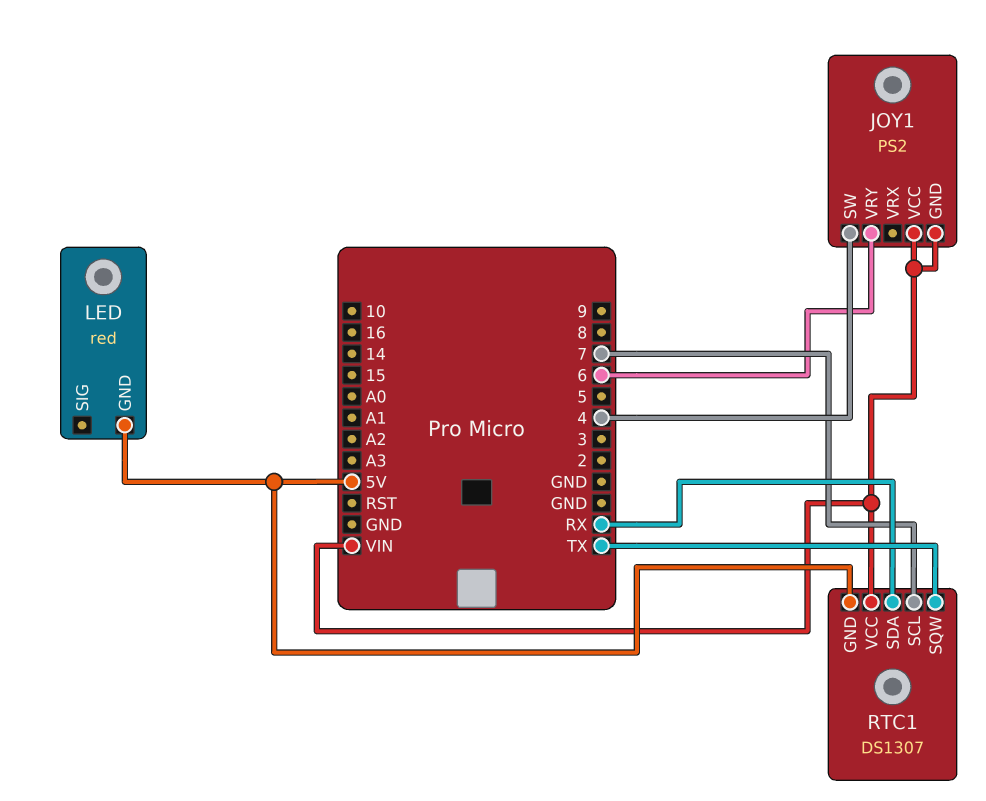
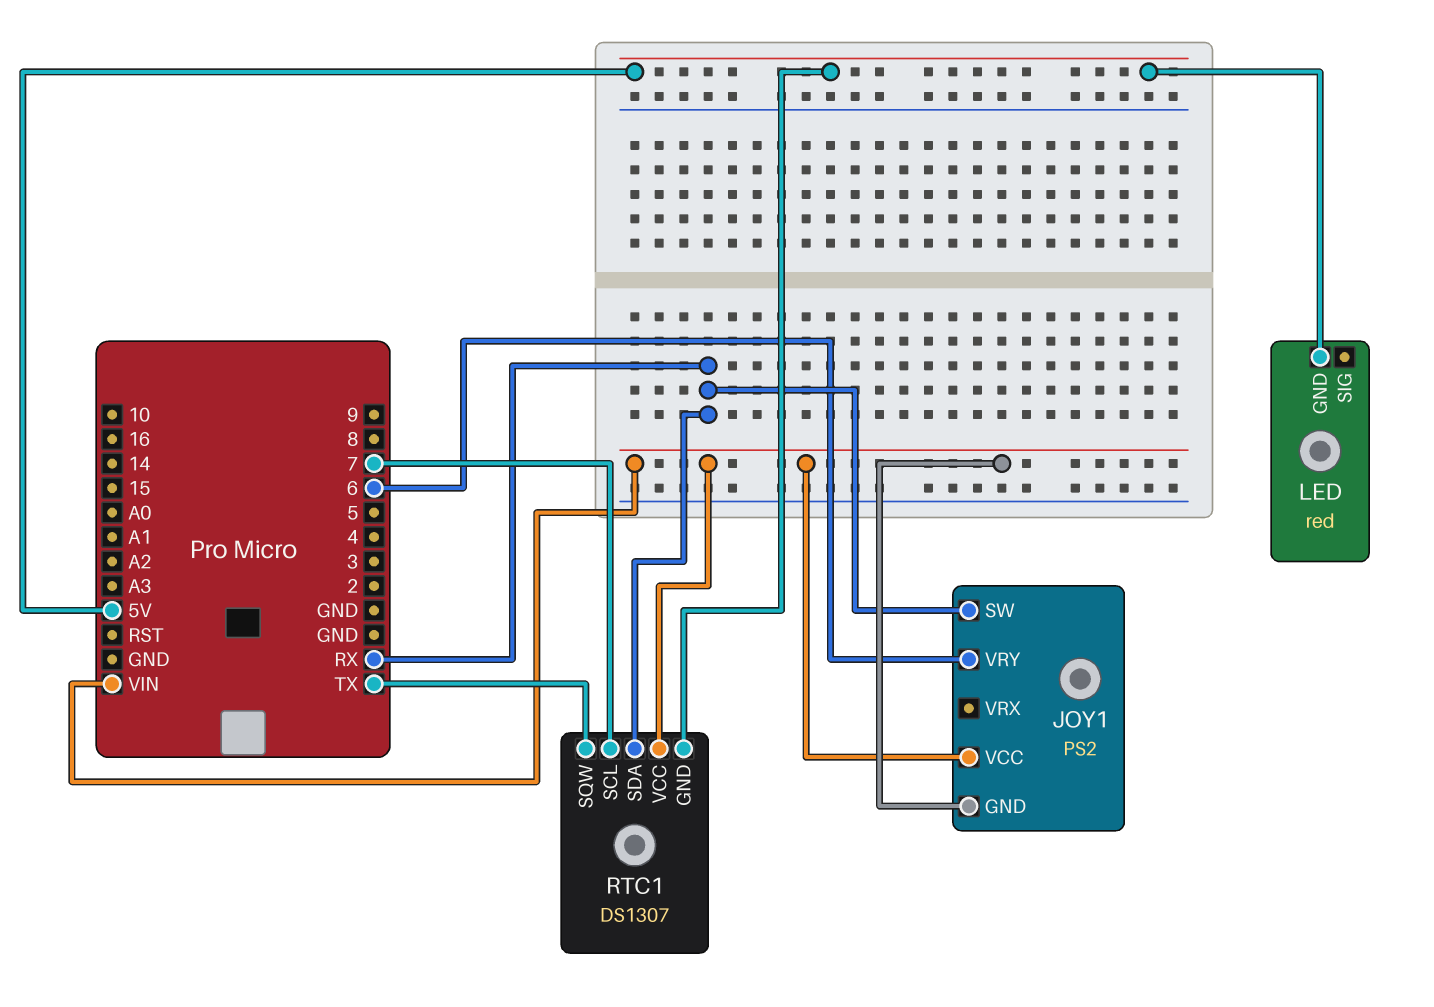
JOY1 pin SW: 4 -> RX

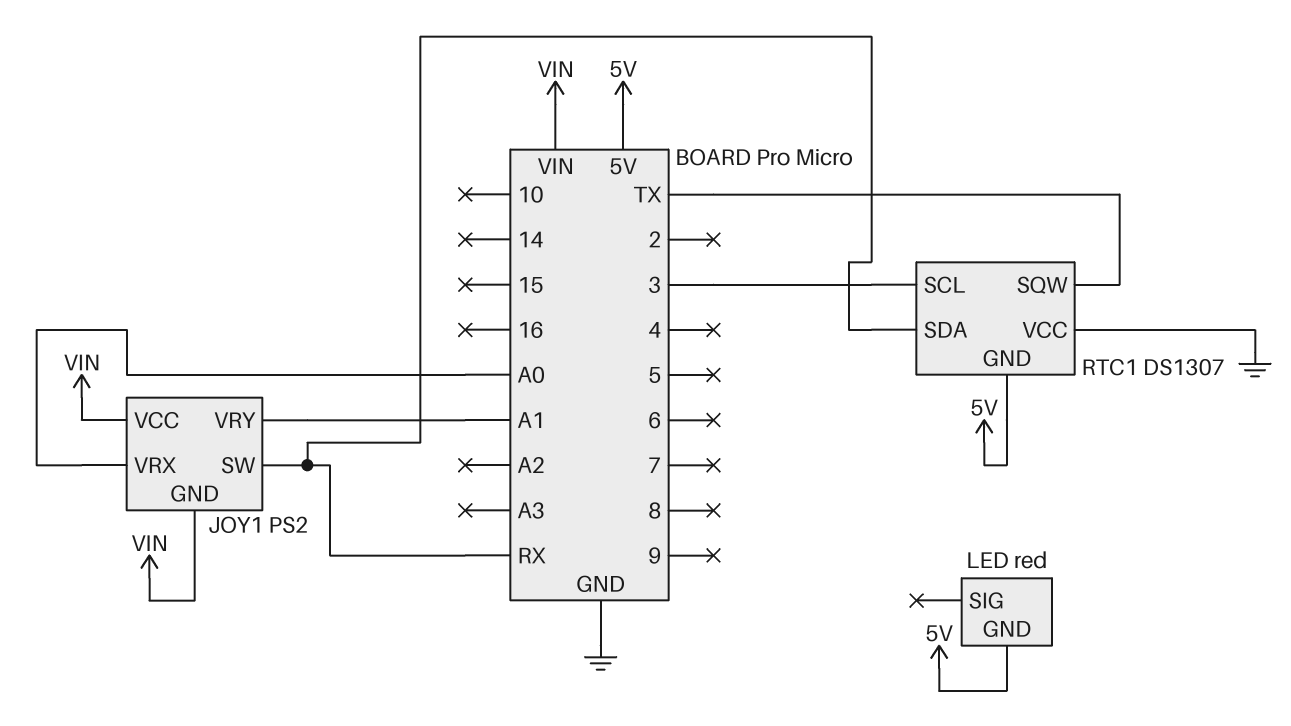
JOY1 pin VRX: none -> A0
JOY1 pin VRY: 6 -> A1
RTC1 pin SCL: 7 -> 3
RTC1 pin VCC: VIN -> GND

